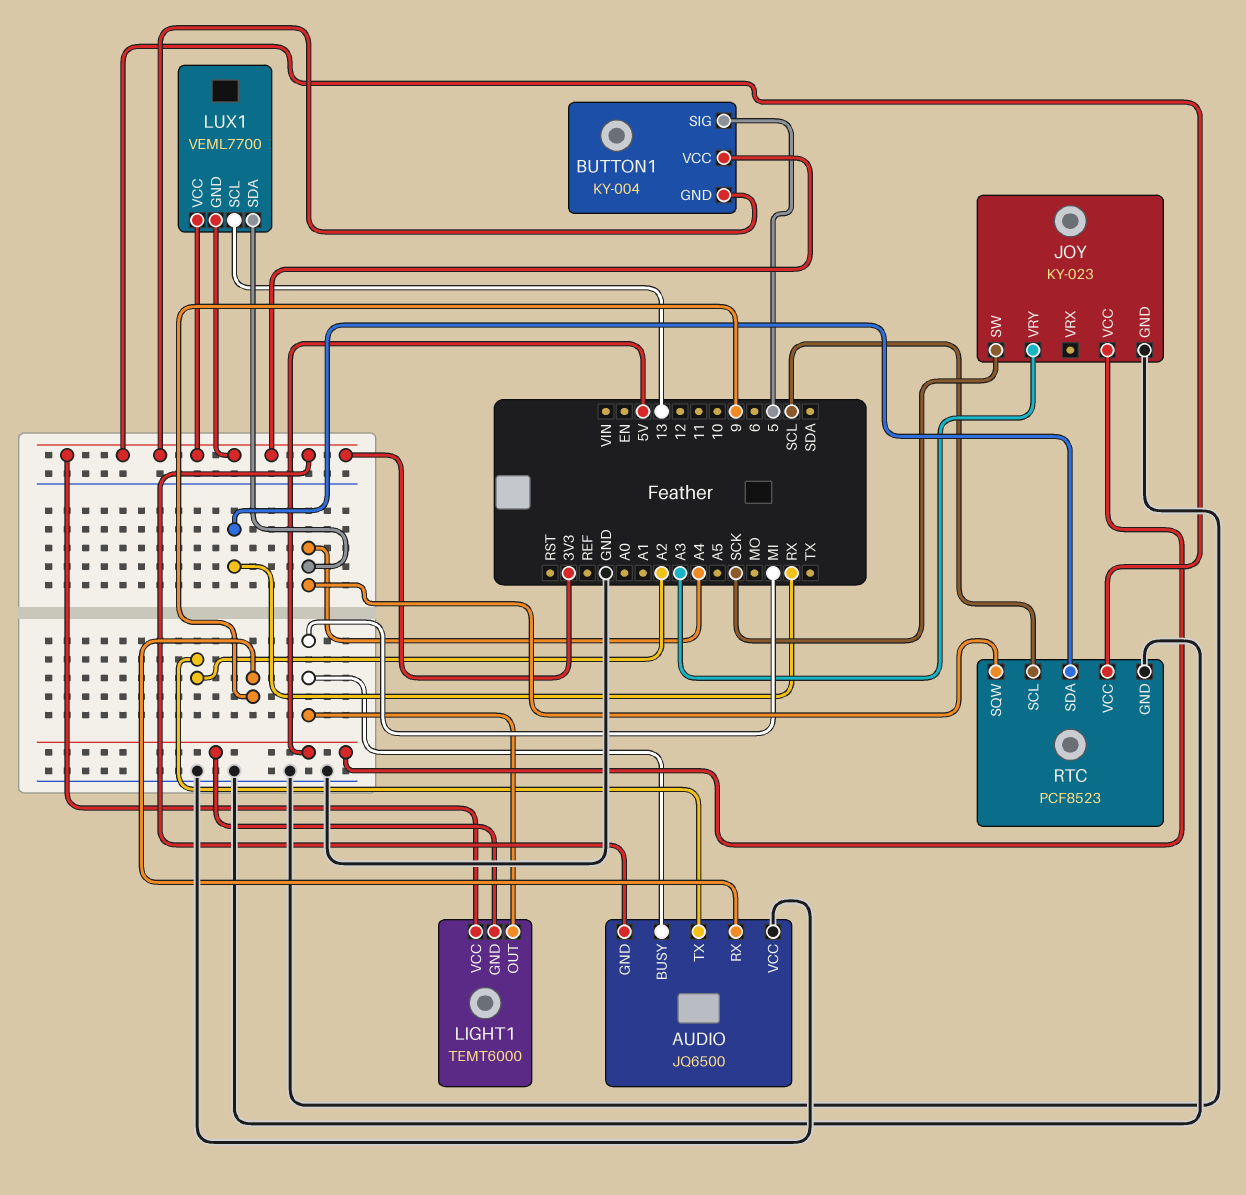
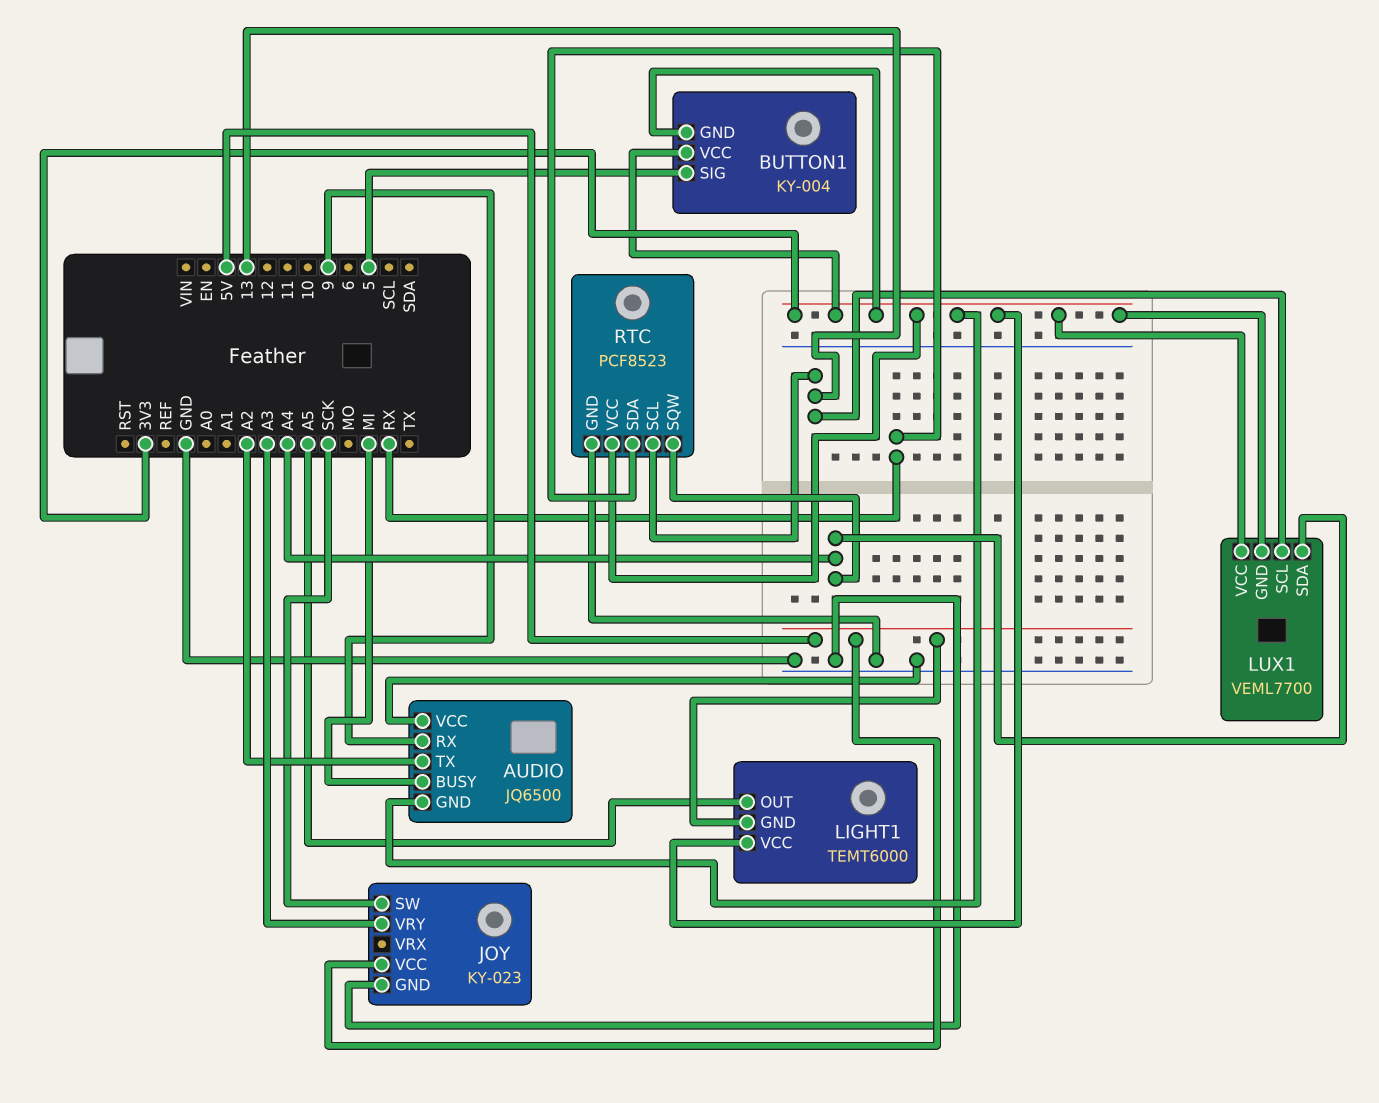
LIGHT1 pin OUT: MI -> A5
RTC pin SCL: SCL -> 13

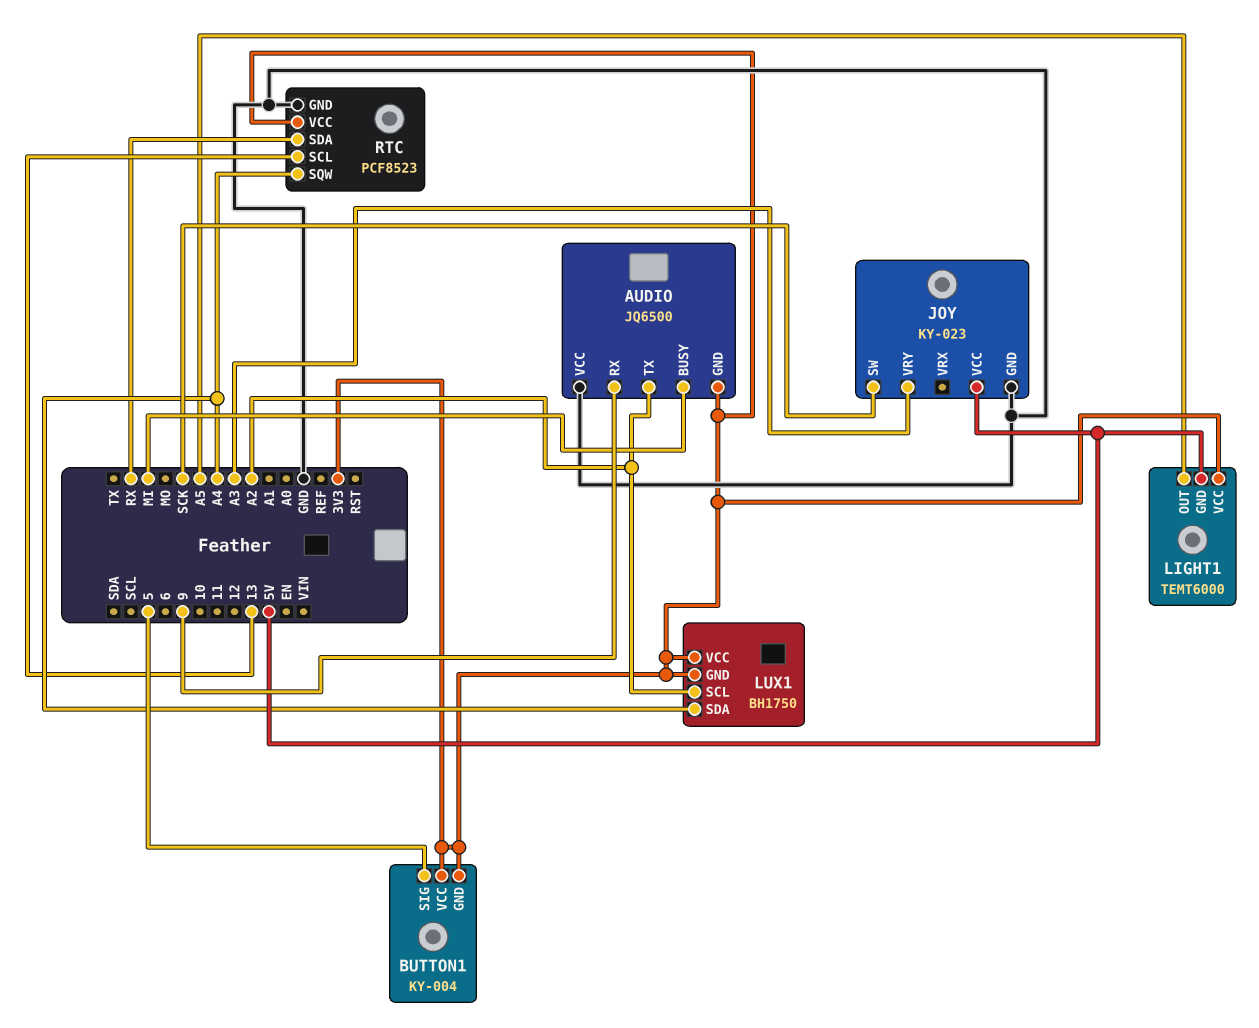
LUX1: VEML7700 -> BH1750
LUX1 pin SCL: 13 -> A2

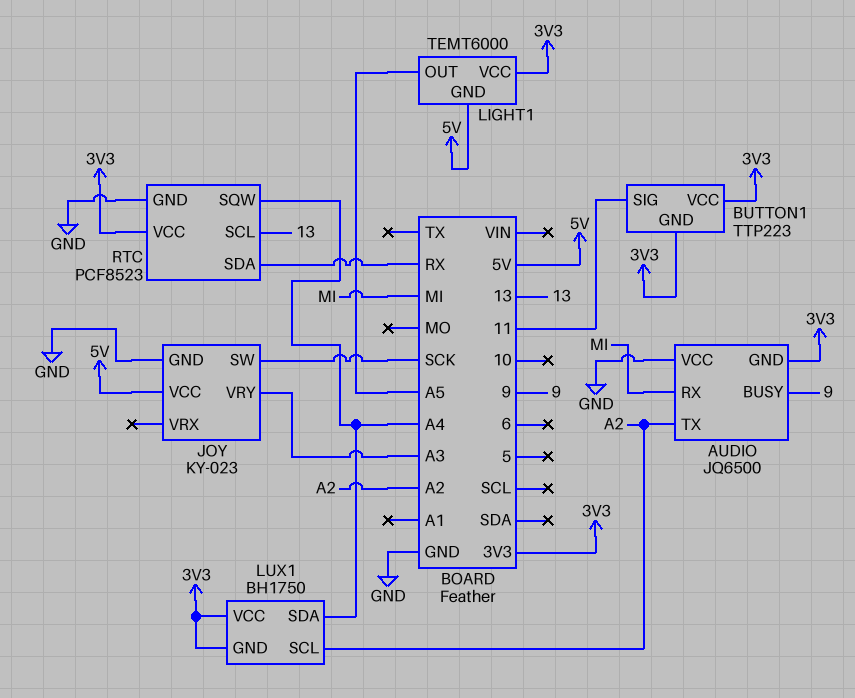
AUDIO pin BUSY: MI -> 9
AUDIO pin RX: 9 -> MI
BUTTON1: KY-004 -> TTP223
BUTTON1 pin SIG: 5 -> 11

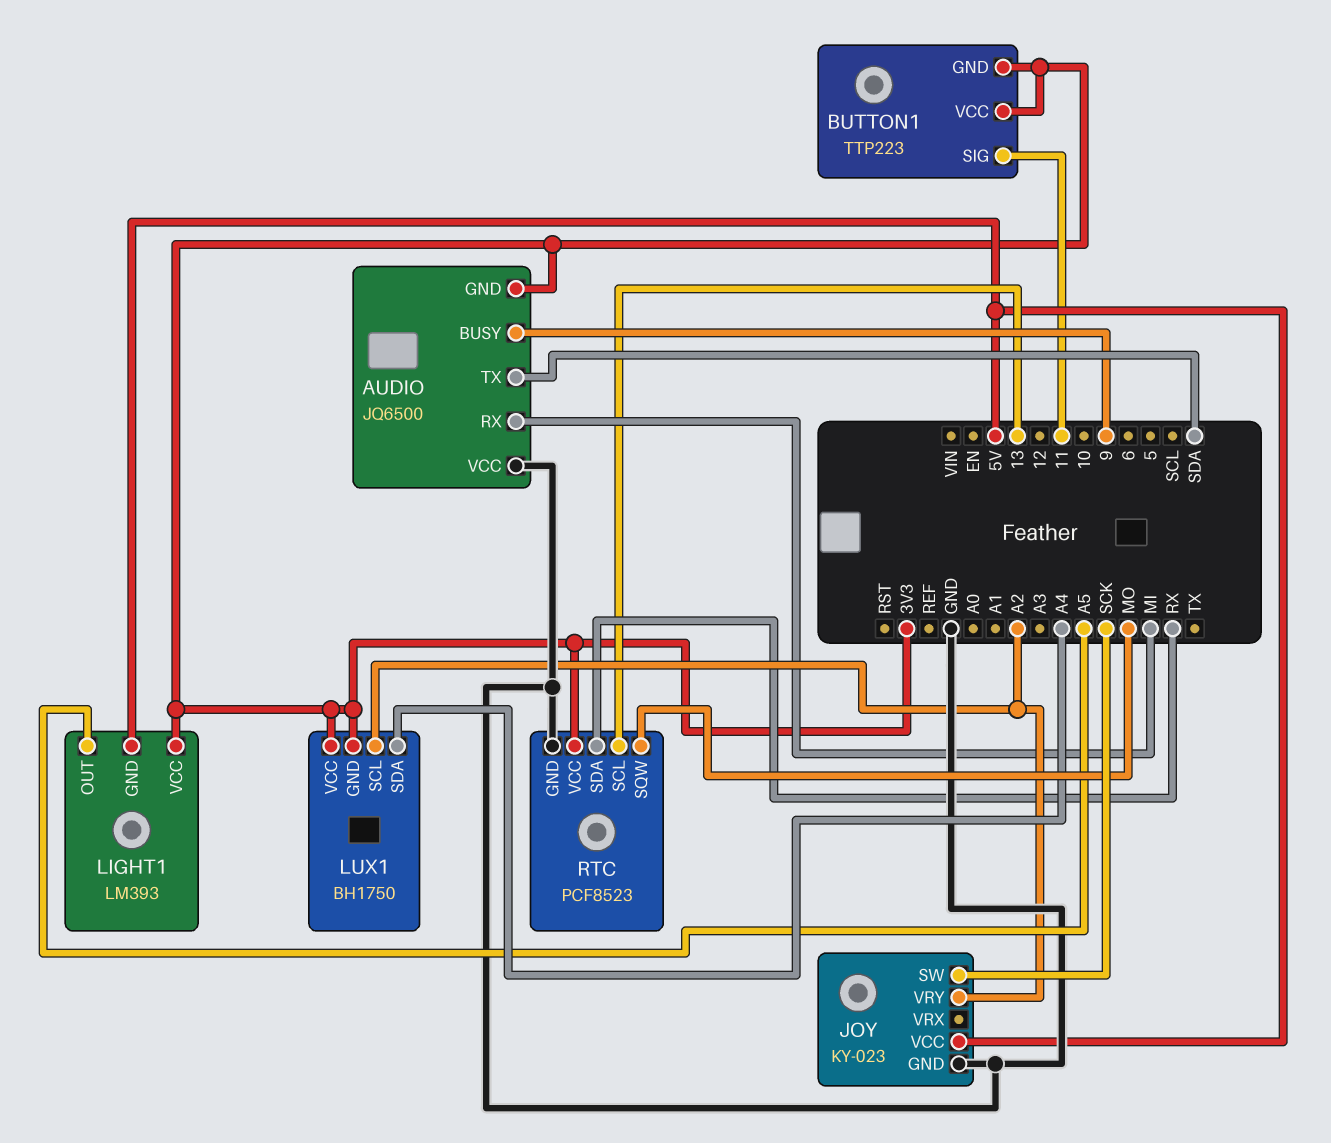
AUDIO pin TX: A2 -> SDA
JOY pin VRY: A3 -> A2
LIGHT1: TEMT6000 -> LM393
RTC pin SQW: A4 -> MO

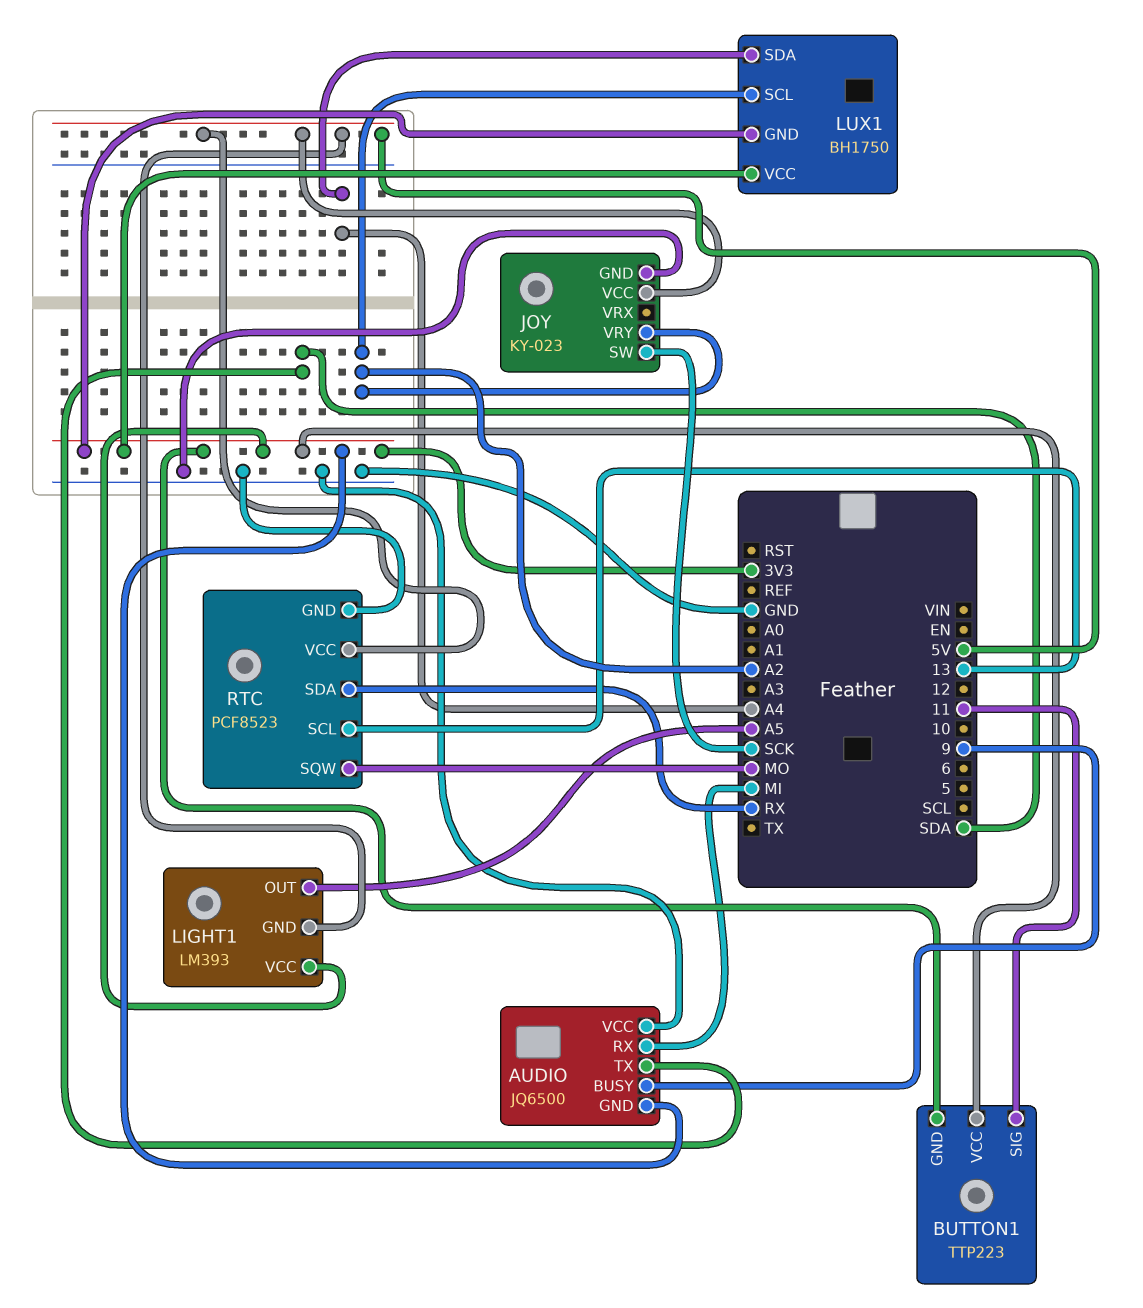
RTC pin VCC: 3V3 -> 5V

